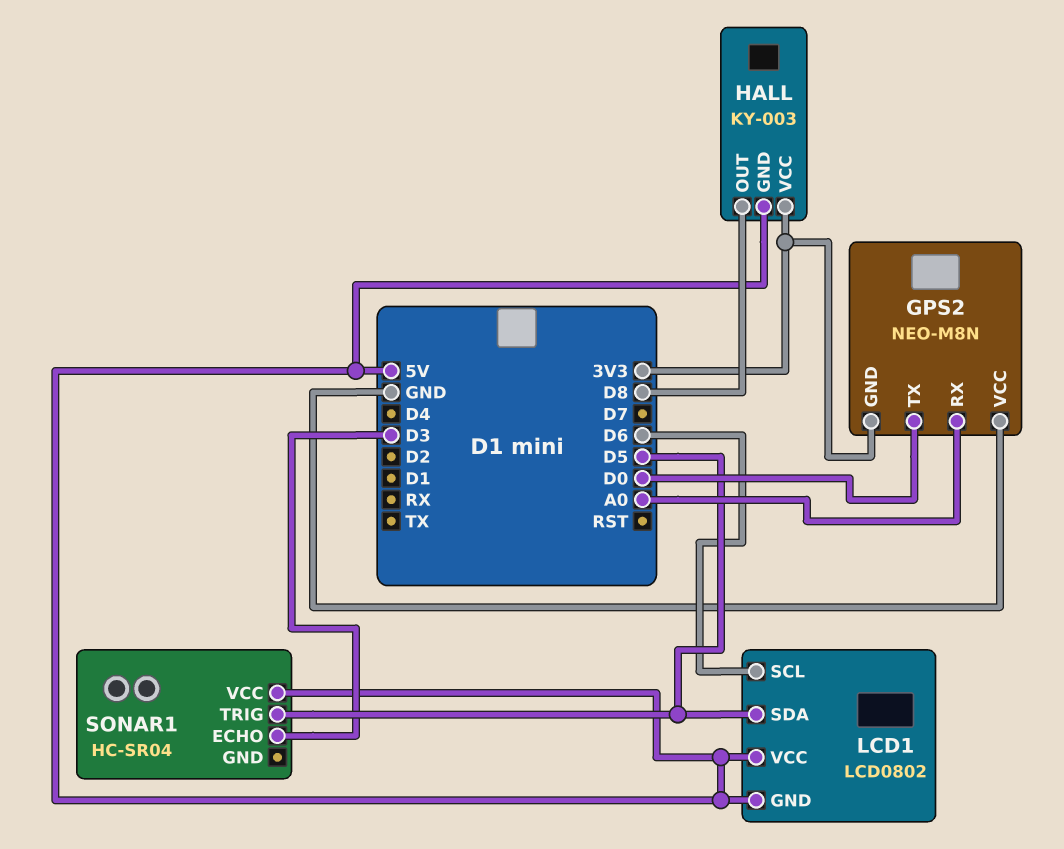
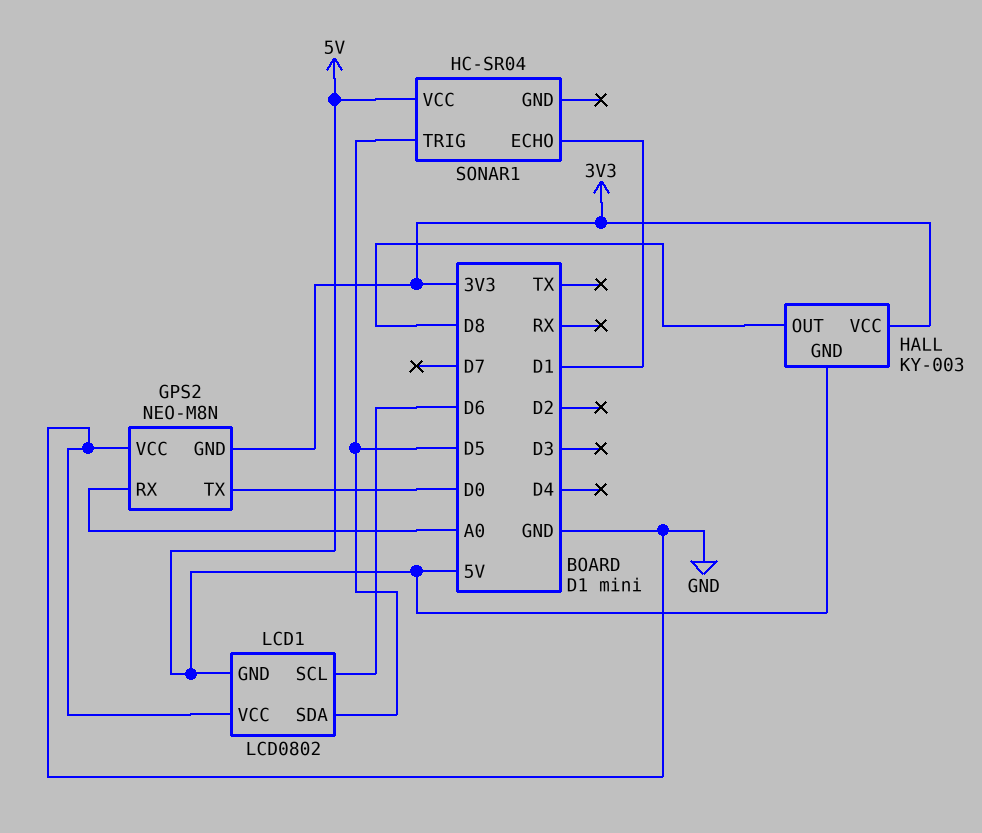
LCD1 pin VCC: 5V -> GND
SONAR1 pin ECHO: D3 -> D1

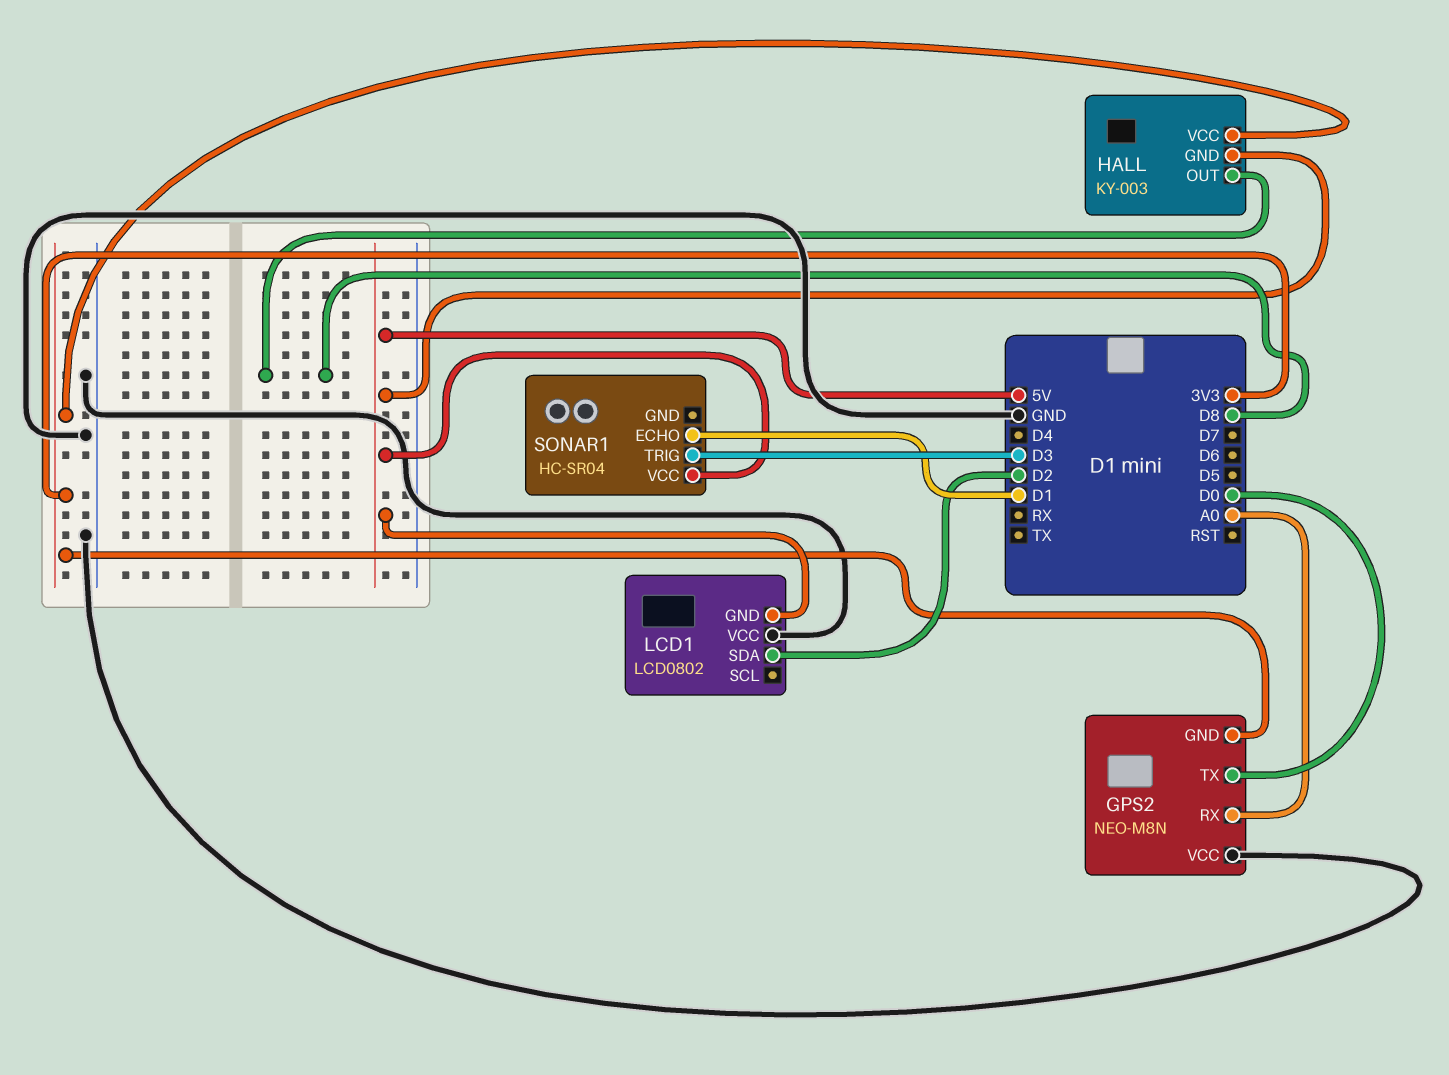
LCD1 pin SCL: D6 -> none
LCD1 pin SDA: D5 -> D2
SONAR1 pin TRIG: D5 -> D3

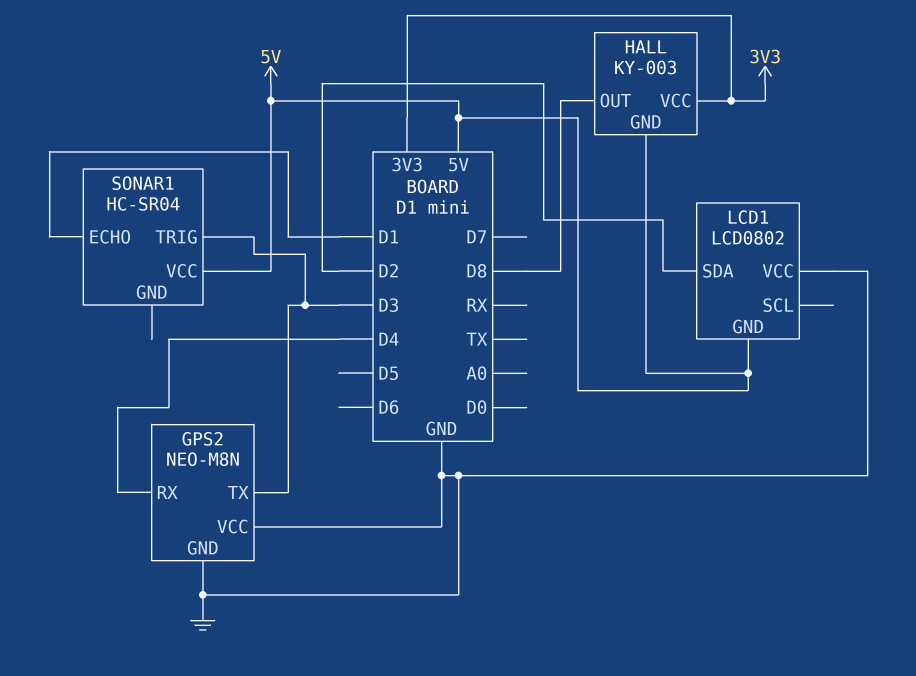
GPS2 pin GND: 3V3 -> GND
GPS2 pin RX: A0 -> D4
GPS2 pin TX: D0 -> D3

